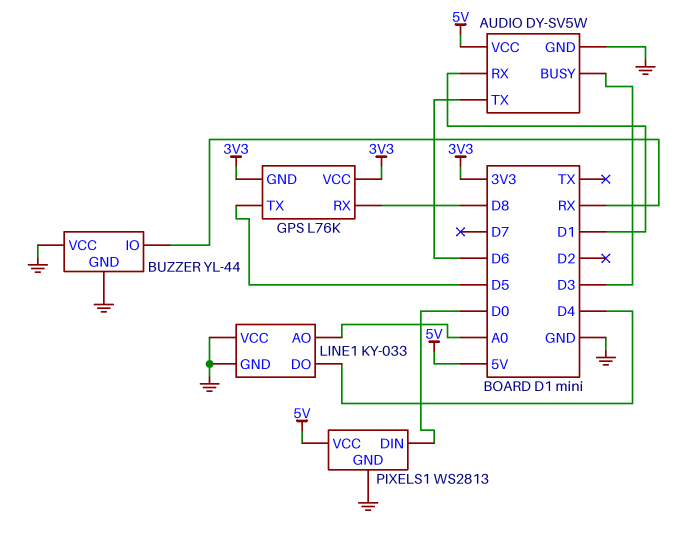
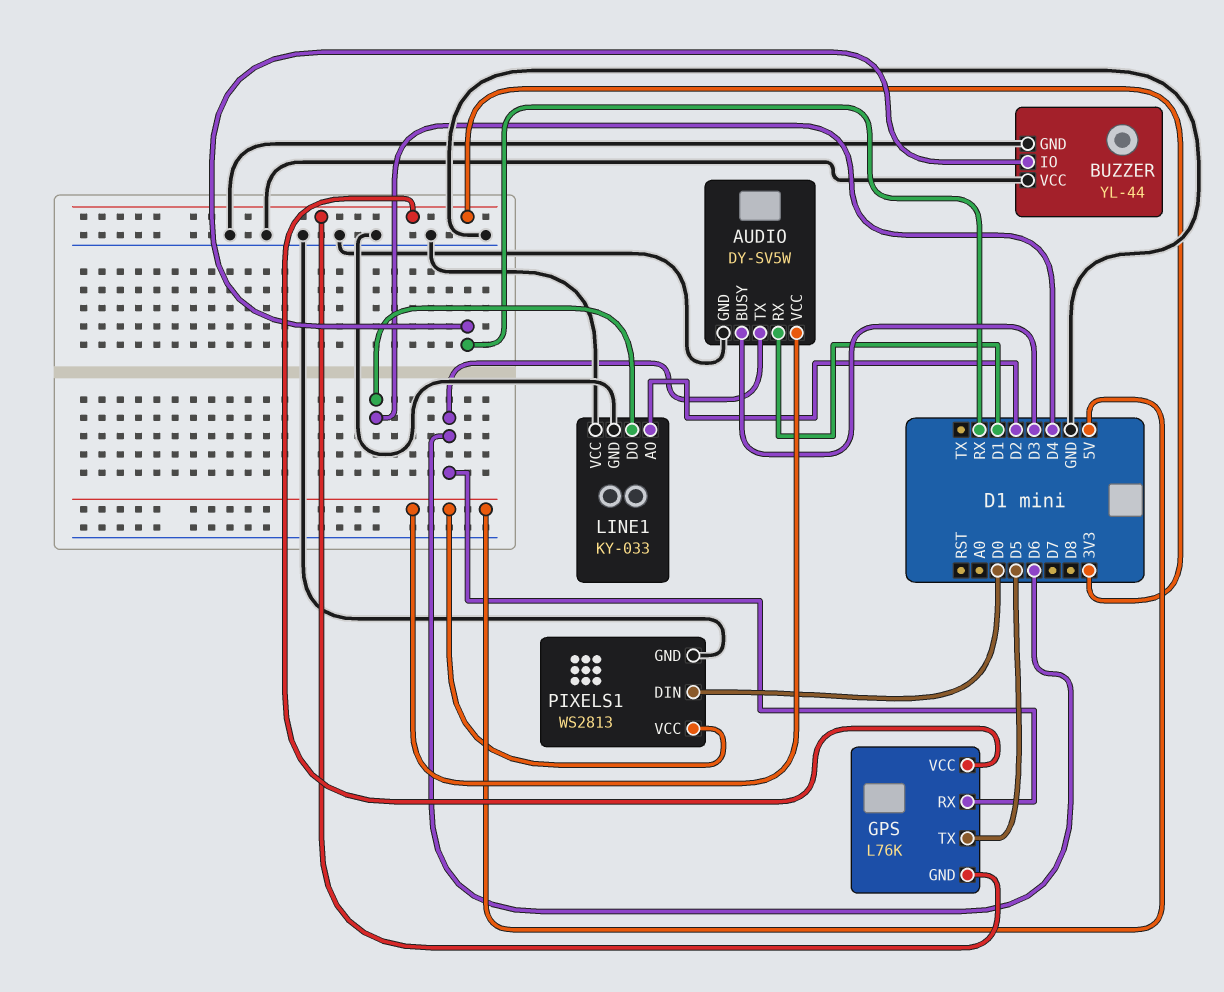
GPS pin RX: D8 -> D6
LINE1 pin AO: A0 -> D2

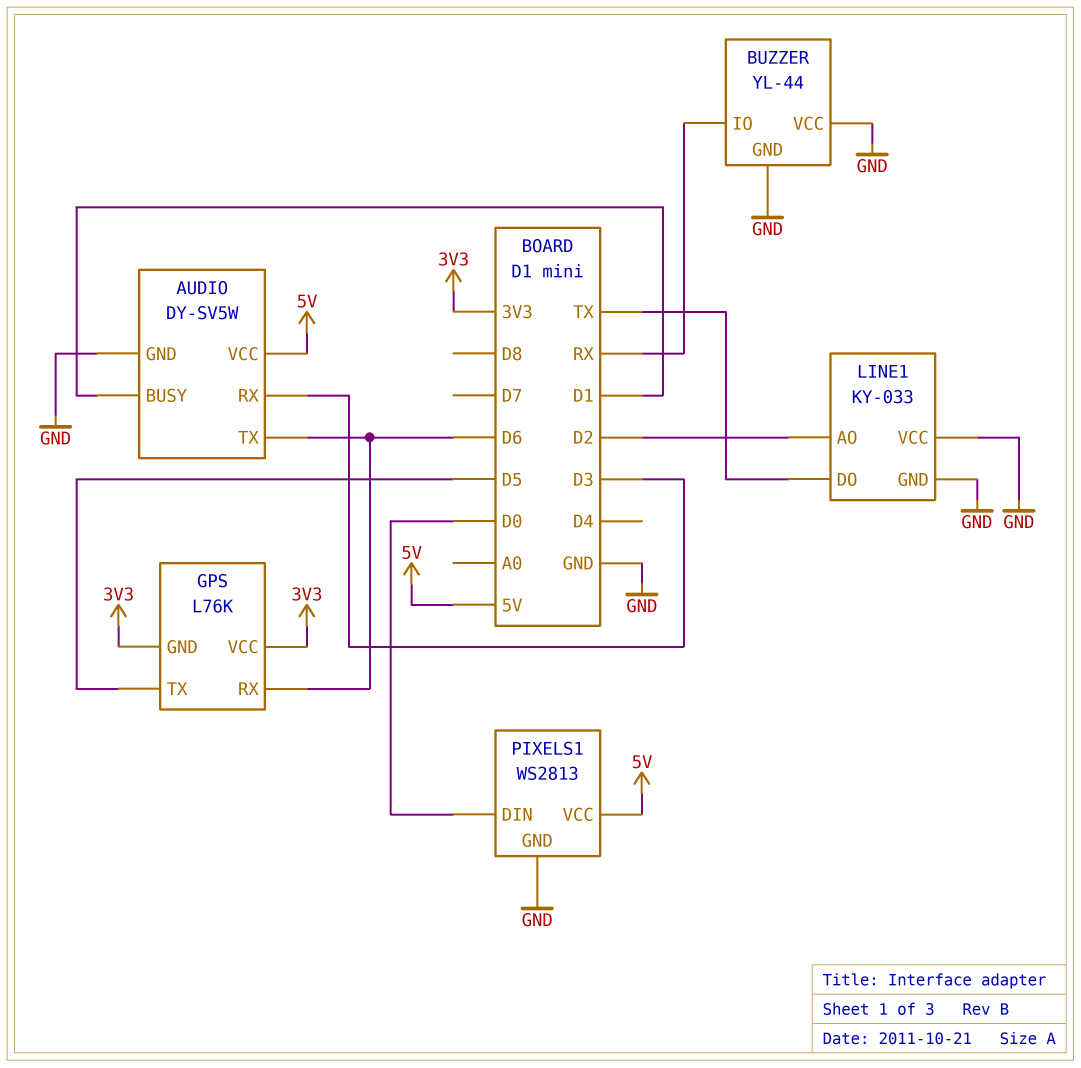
AUDIO pin BUSY: D3 -> D1
AUDIO pin RX: D1 -> D3
LINE1 pin DO: D4 -> TX

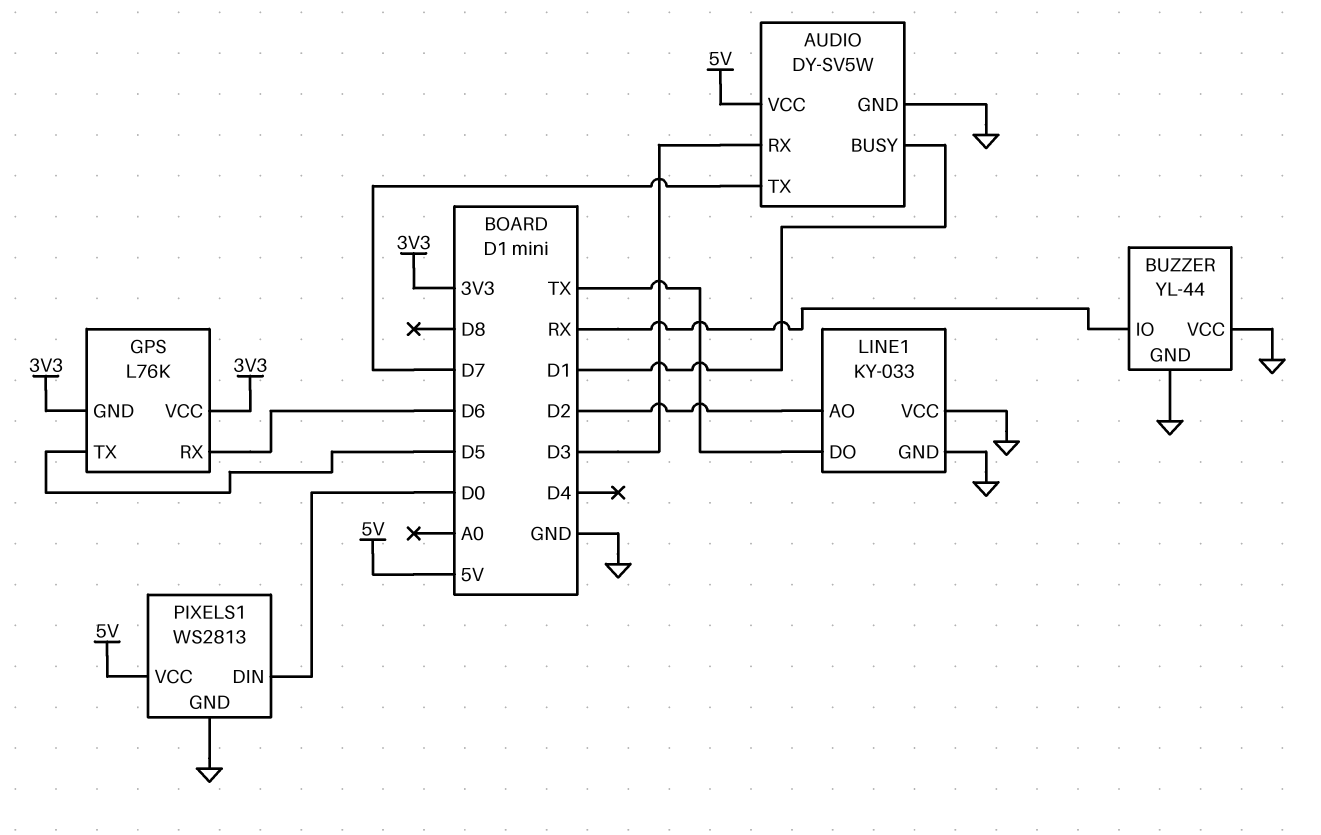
AUDIO pin TX: D6 -> D7

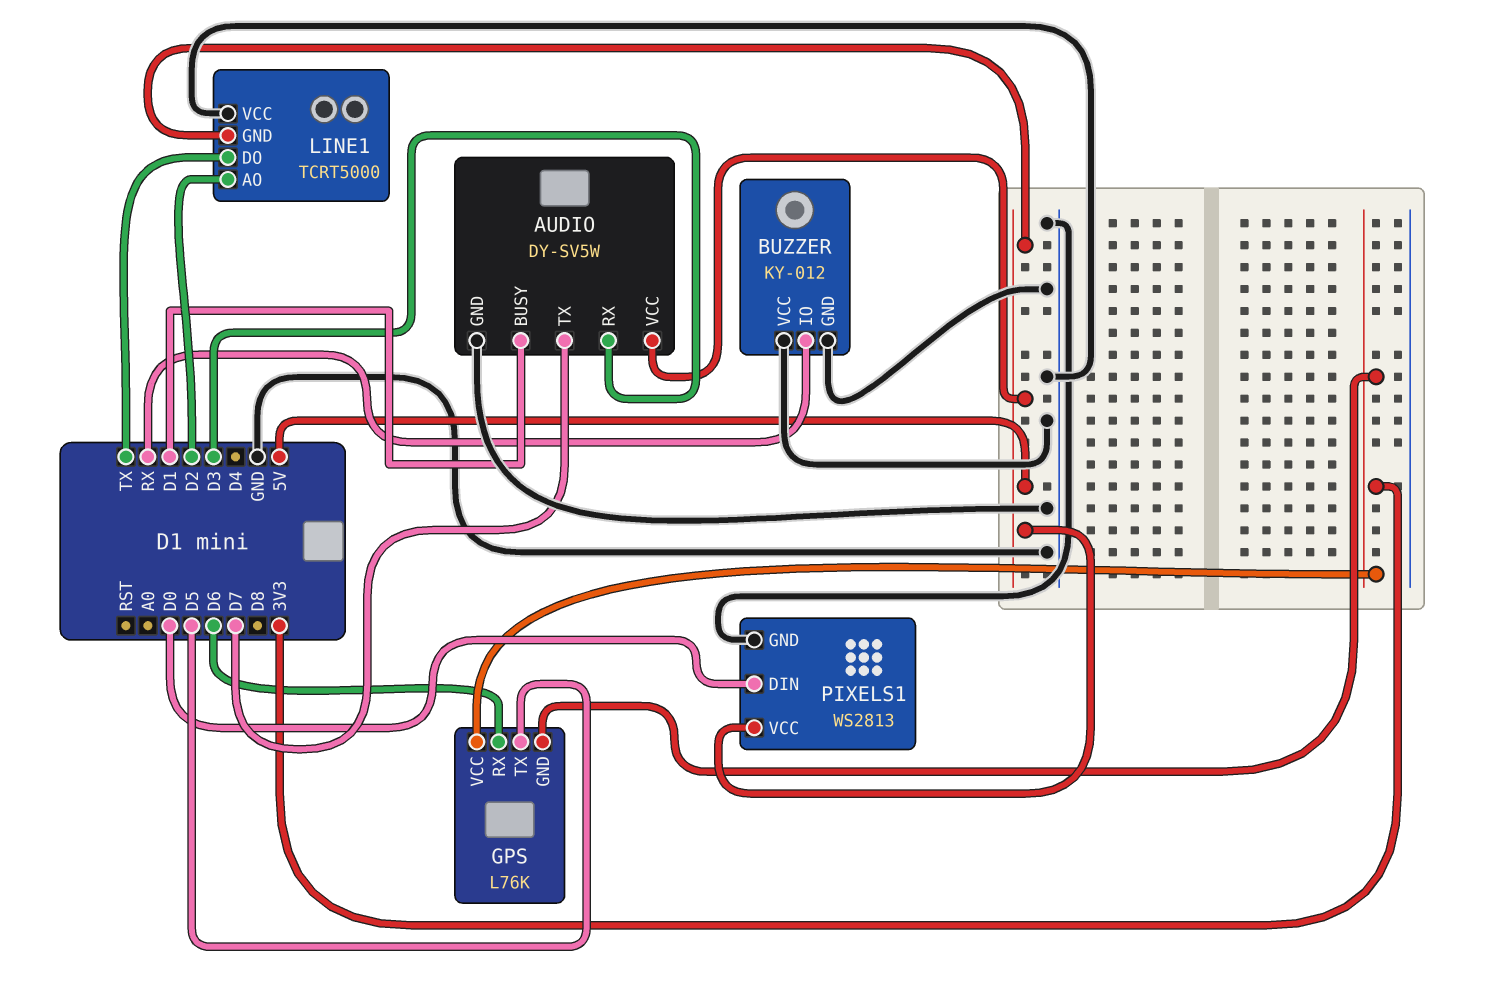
BUZZER: YL-44 -> KY-012
LINE1: KY-033 -> TCRT5000
LINE1 pin GND: GND -> 5V

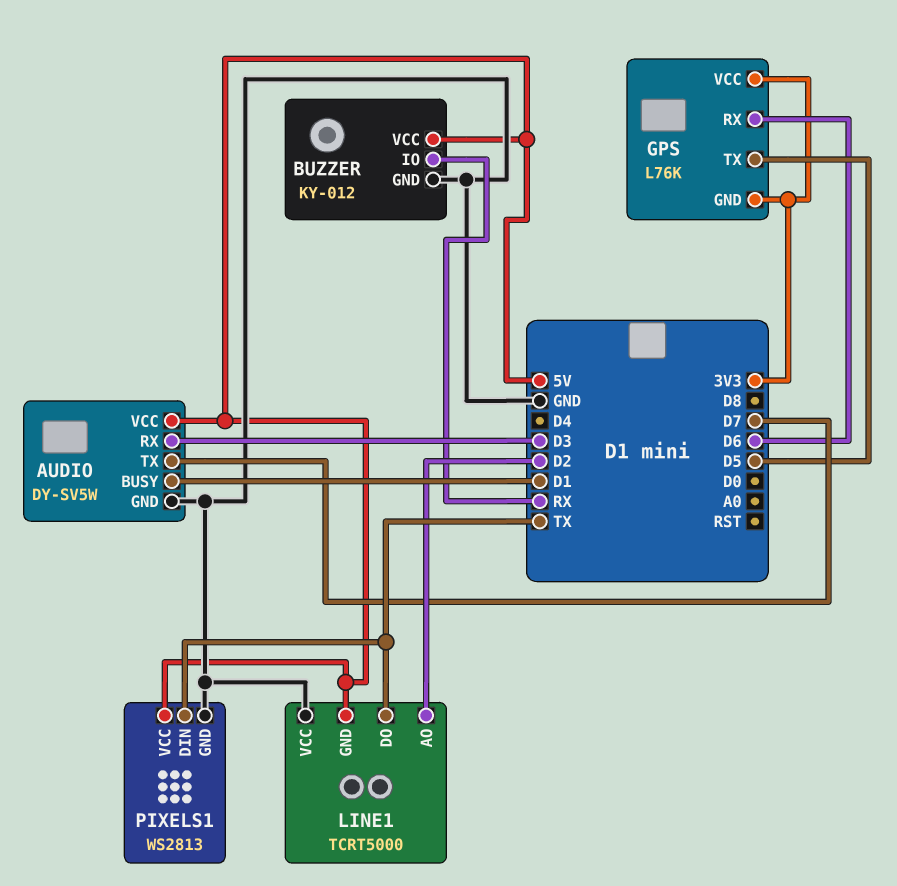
BUZZER pin VCC: GND -> 5V
PIXELS1 pin DIN: D0 -> TX

